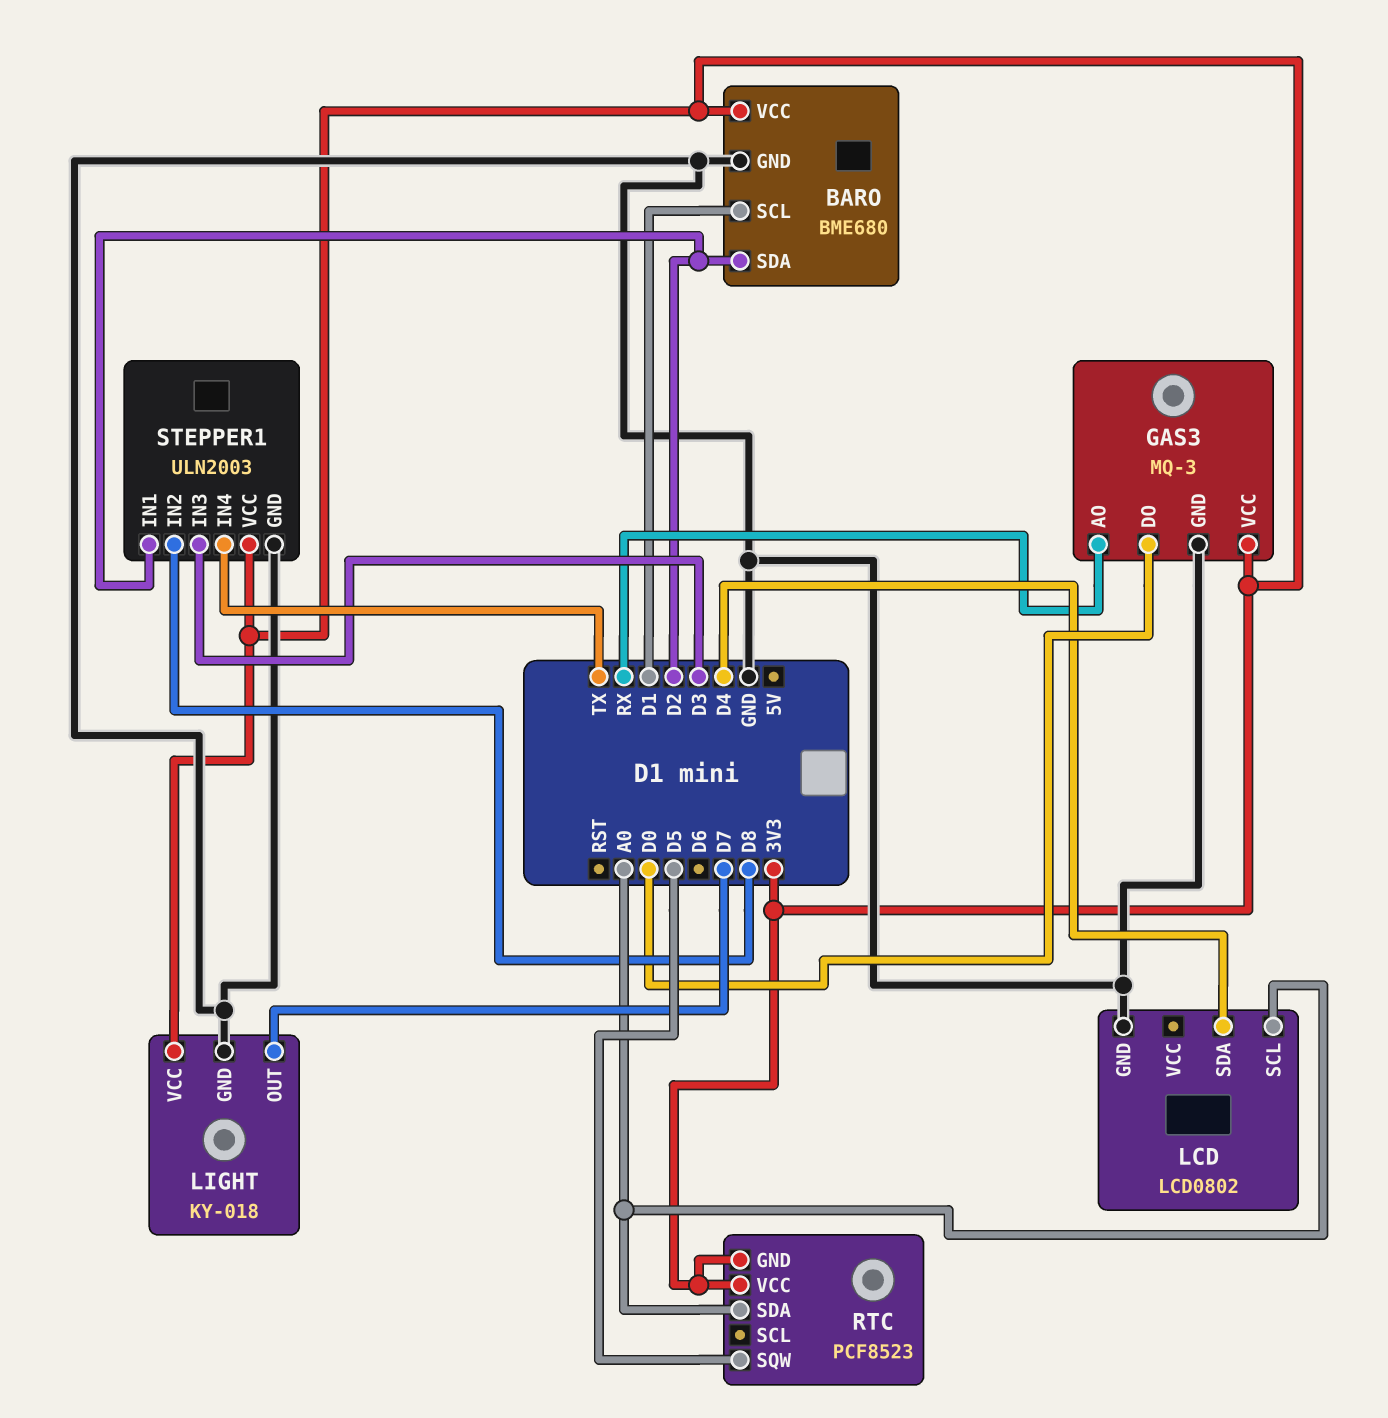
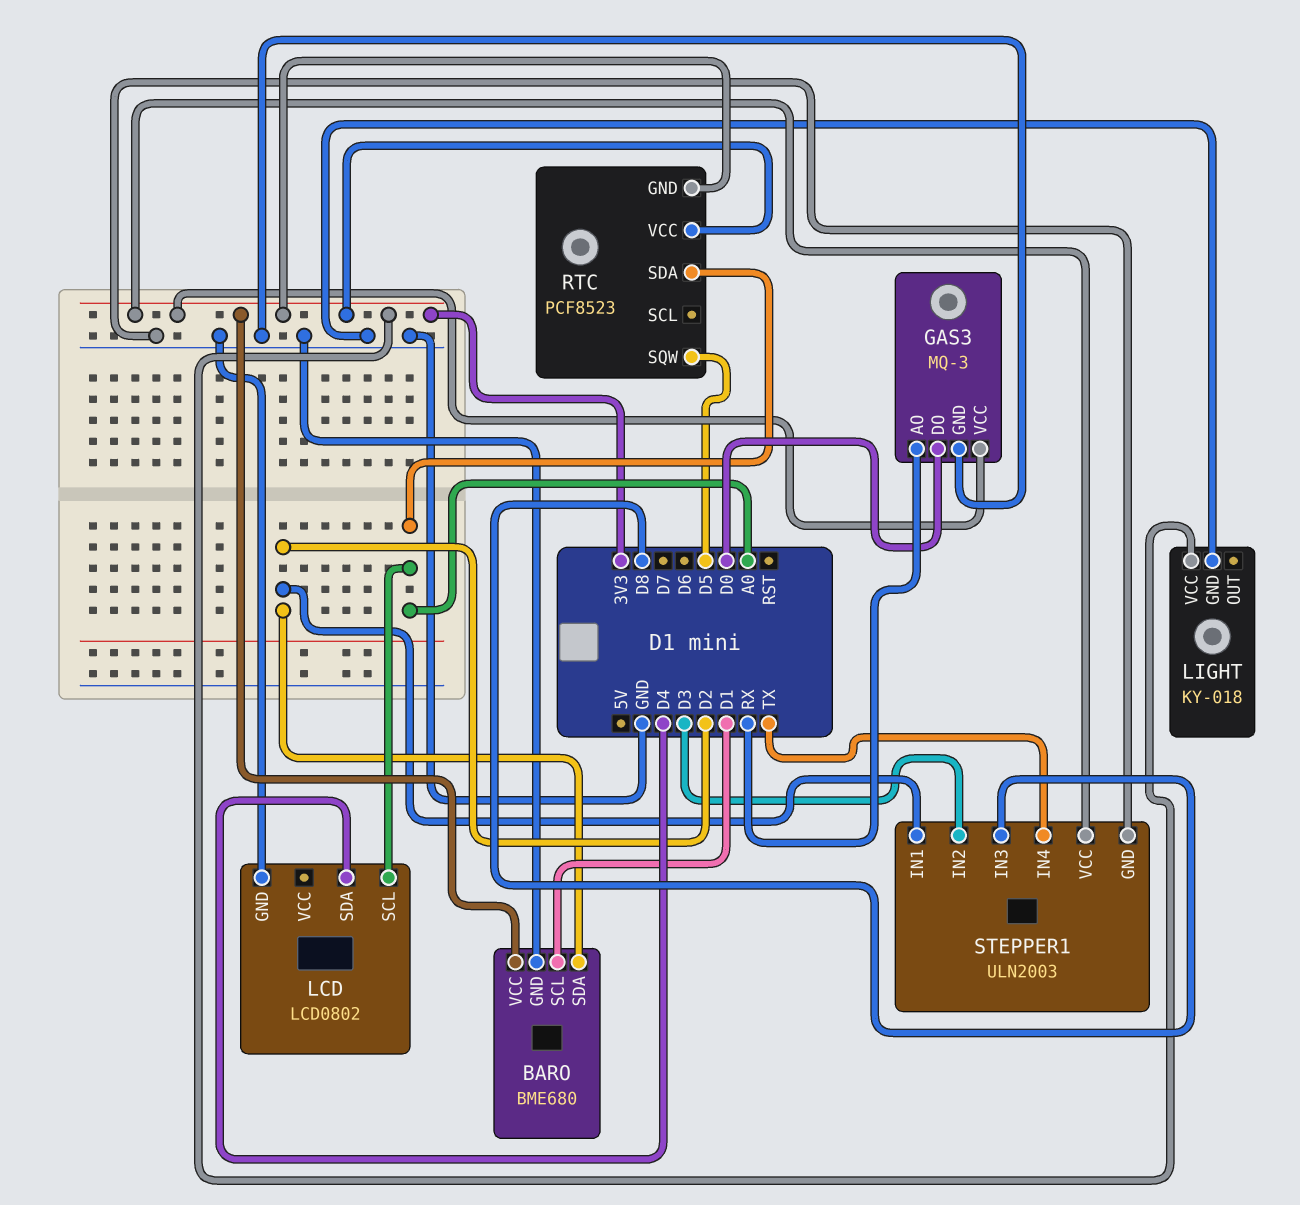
LIGHT pin OUT: D7 -> none
STEPPER1 pin IN2: D8 -> D3
STEPPER1 pin IN3: D3 -> D8

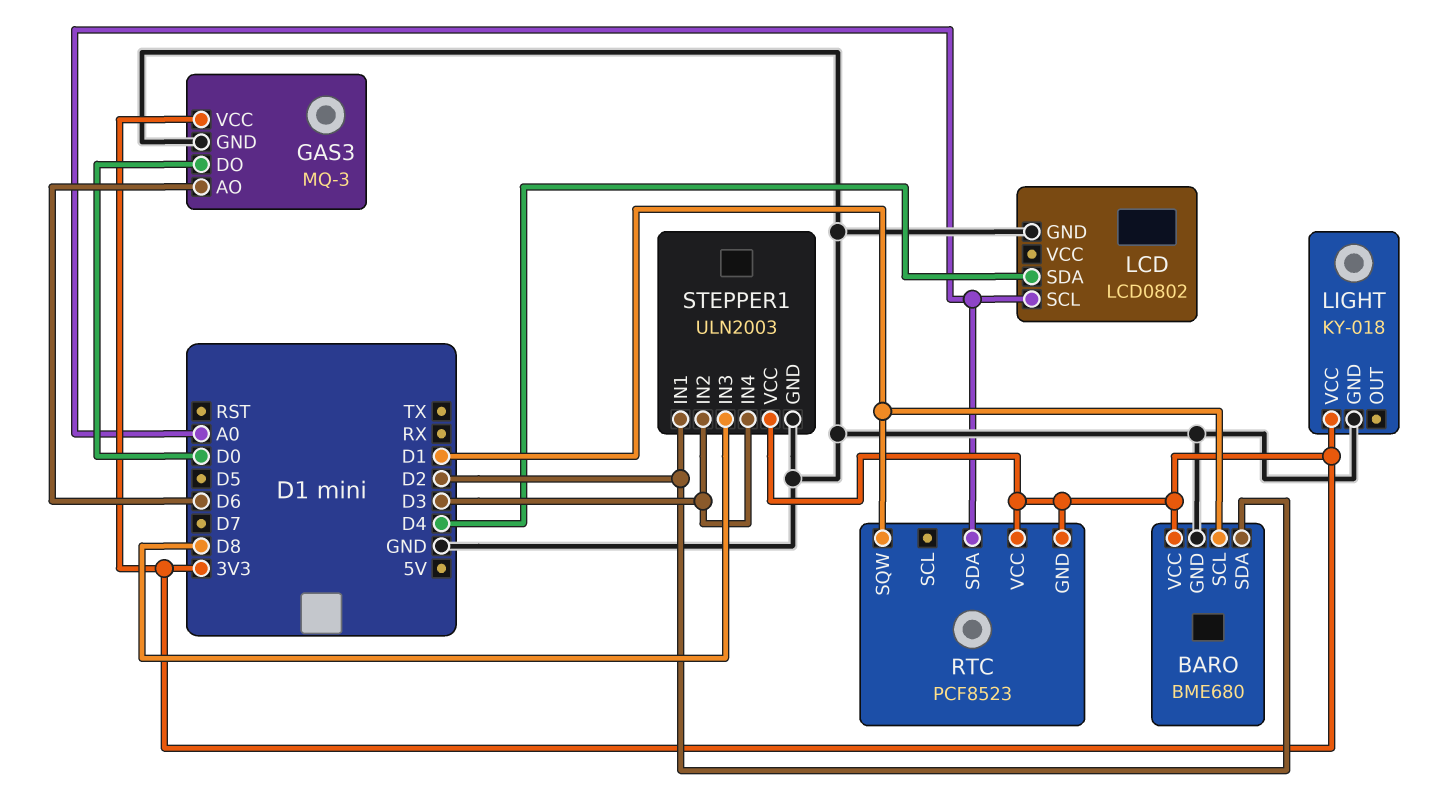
GAS3 pin AO: RX -> D6
RTC pin SQW: D5 -> D1
STEPPER1 pin IN4: TX -> D3

